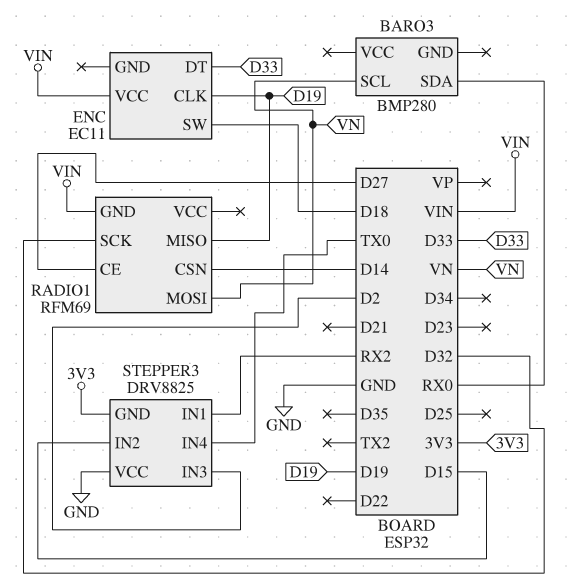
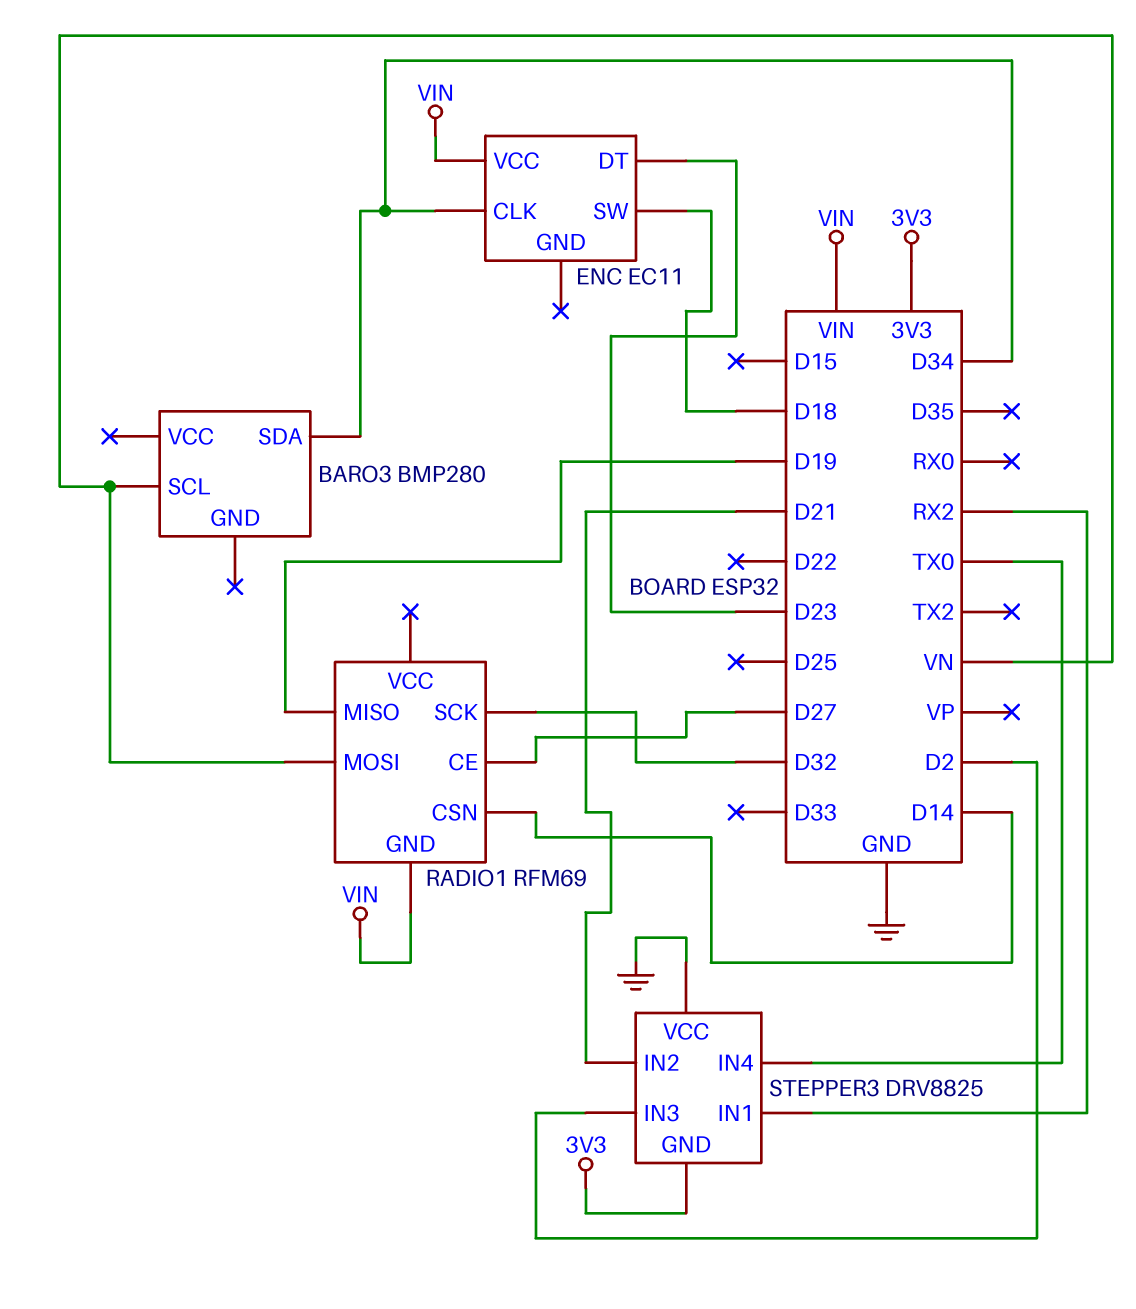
BARO3 pin SDA: RX0 -> D34
ENC pin CLK: D19 -> D34
ENC pin DT: D33 -> D23
STEPPER3 pin IN2: D15 -> D21

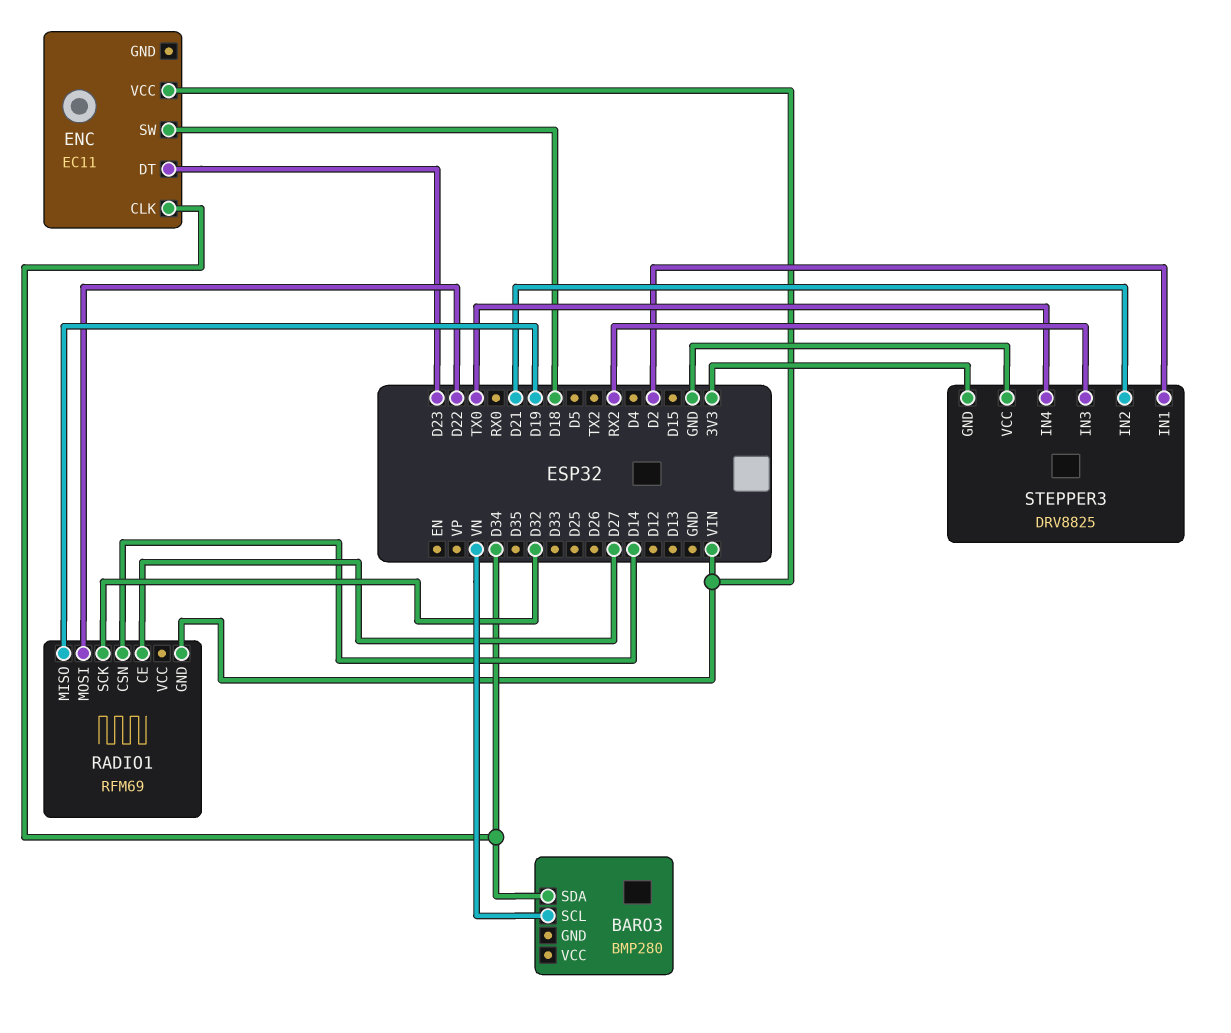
RADIO1 pin MOSI: VN -> D22
STEPPER3 pin IN1: RX2 -> D2
STEPPER3 pin IN3: D2 -> RX2

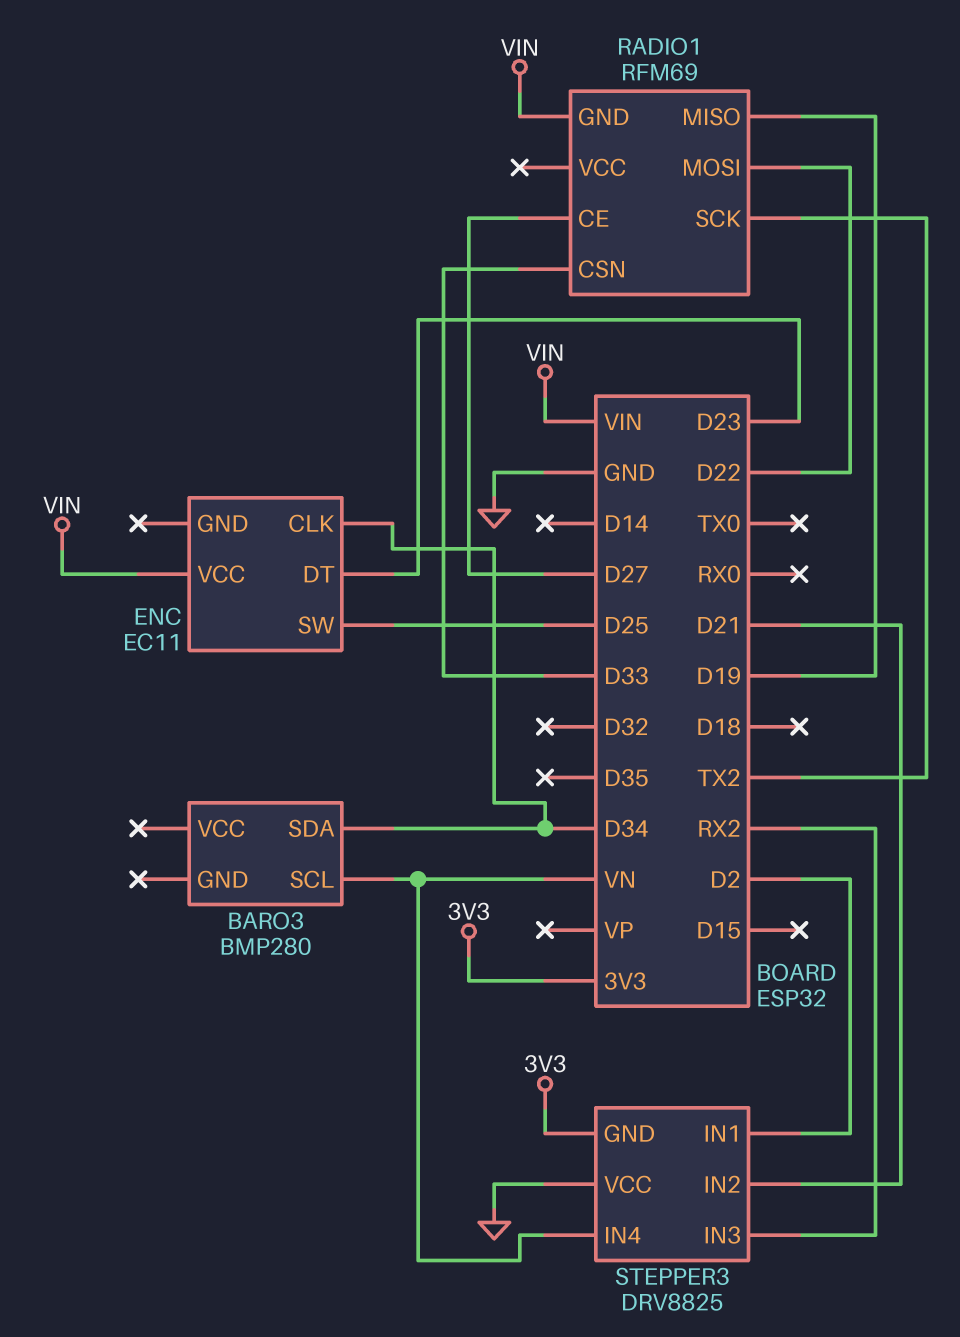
ENC pin SW: D18 -> D25
RADIO1 pin CSN: D14 -> D33
RADIO1 pin SCK: D32 -> TX2
STEPPER3 pin IN4: TX0 -> VN

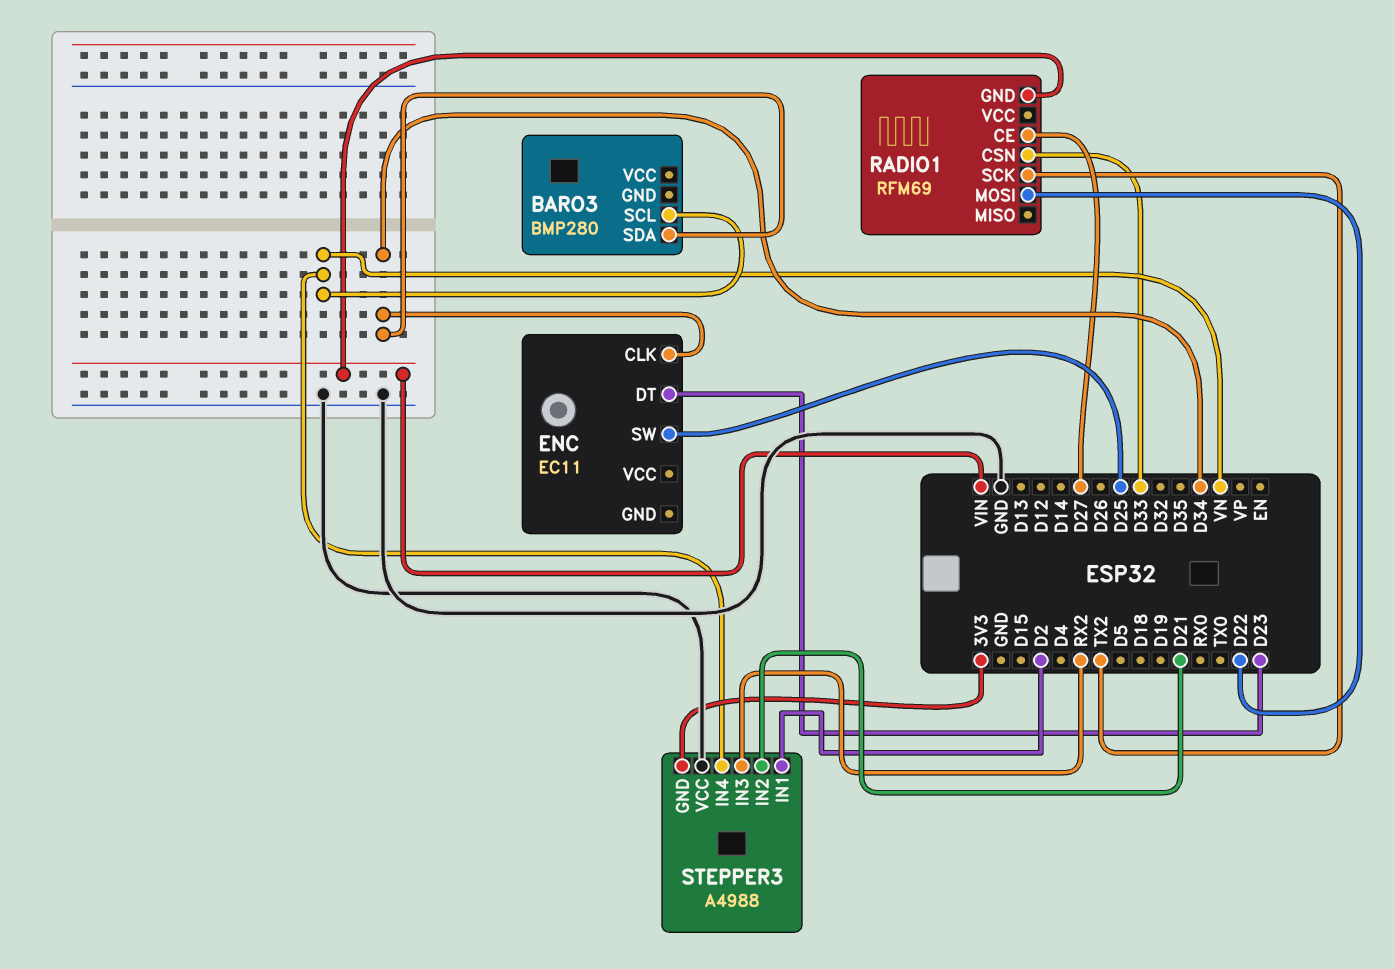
ENC pin VCC: VIN -> none
RADIO1 pin MISO: D19 -> none
STEPPER3: DRV8825 -> A4988

